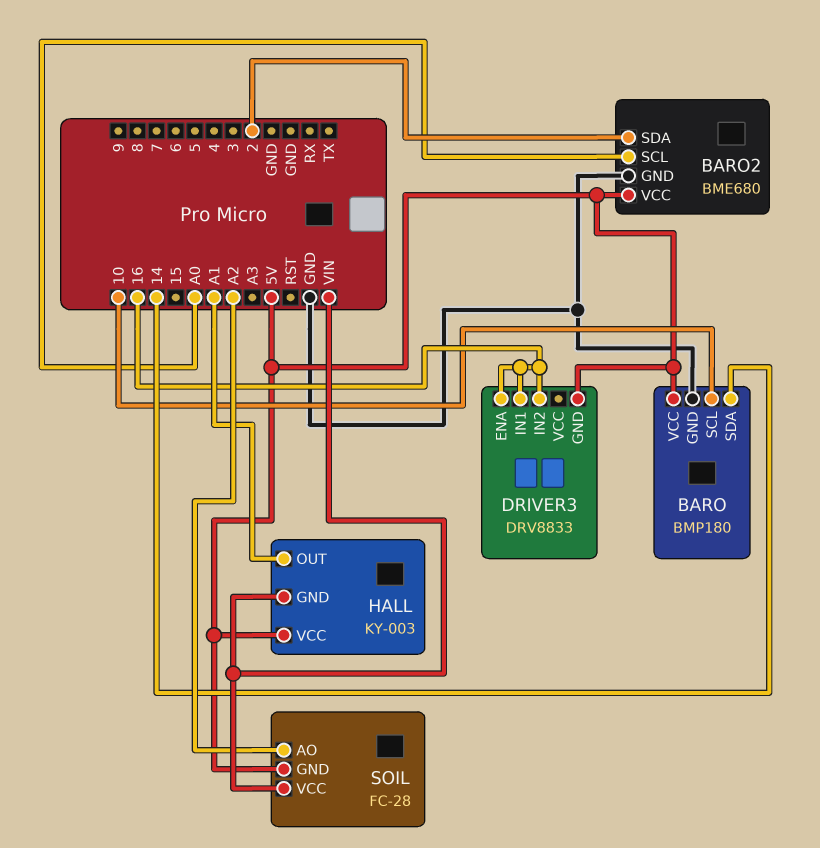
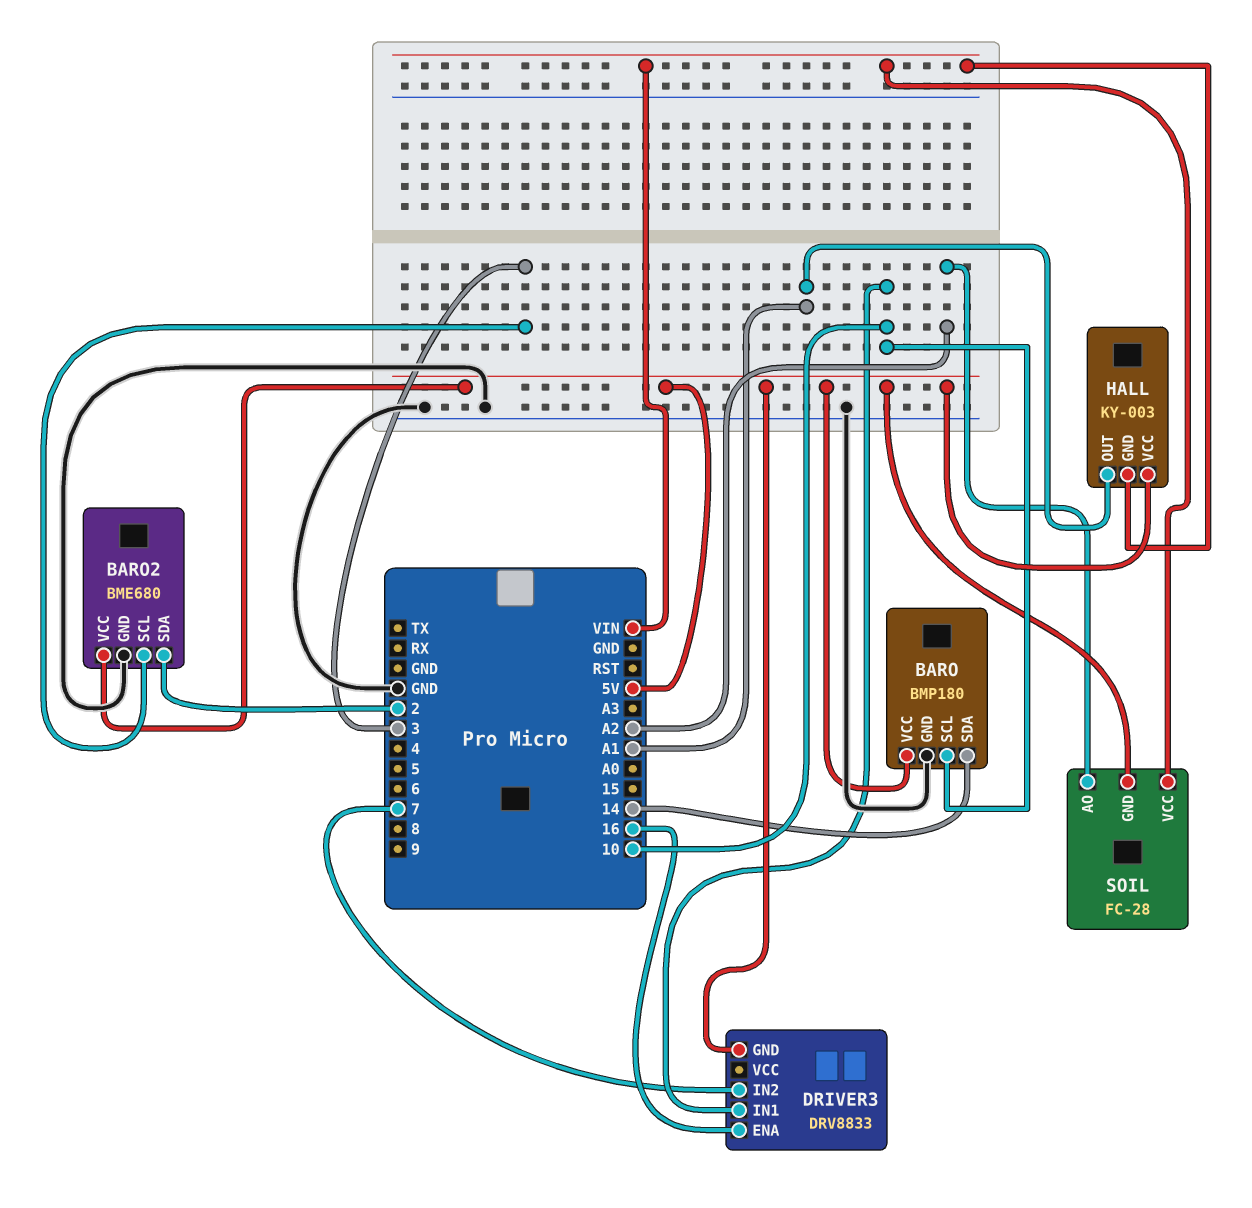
BARO2 pin SCL: A0 -> 3
DRIVER3 pin IN1: 16 -> 10
DRIVER3 pin IN2: 16 -> 7

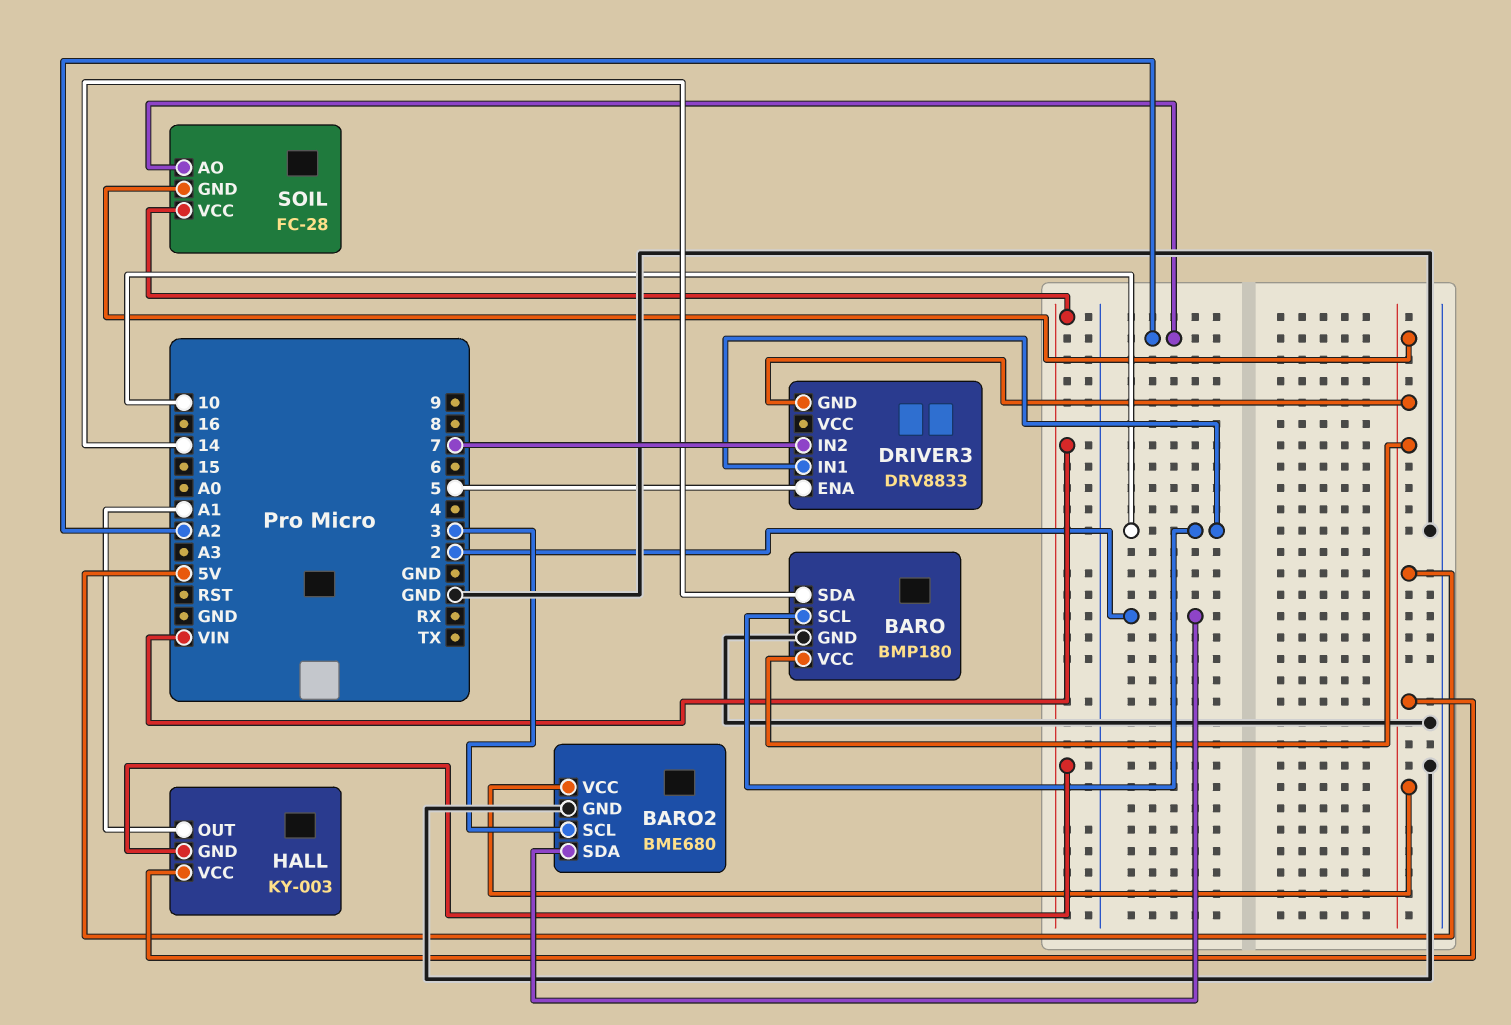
DRIVER3 pin ENA: 16 -> 5

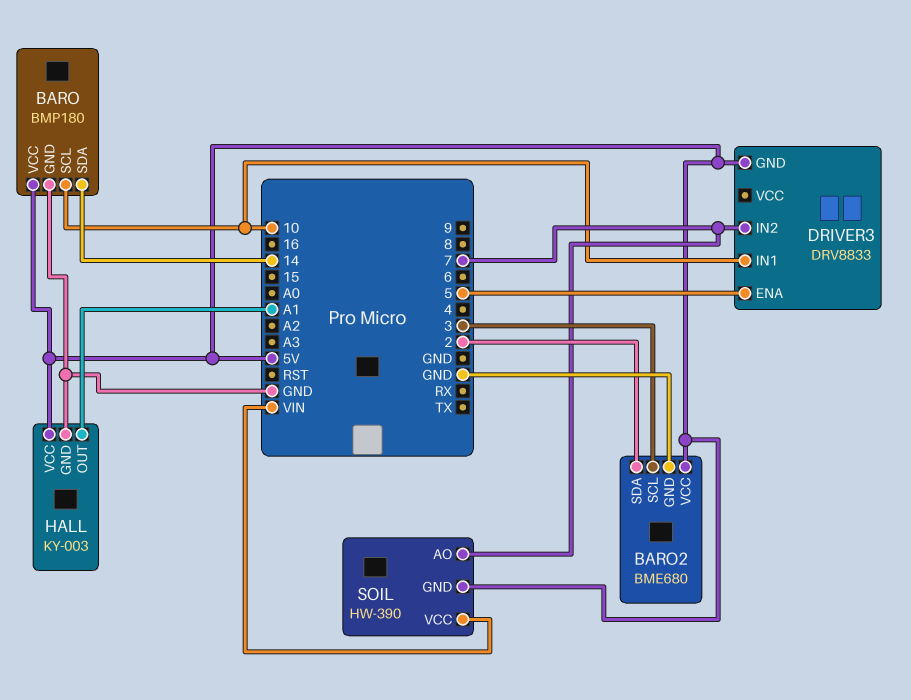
HALL pin GND: VIN -> GND
SOIL: FC-28 -> HW-390
SOIL pin AO: A2 -> 7

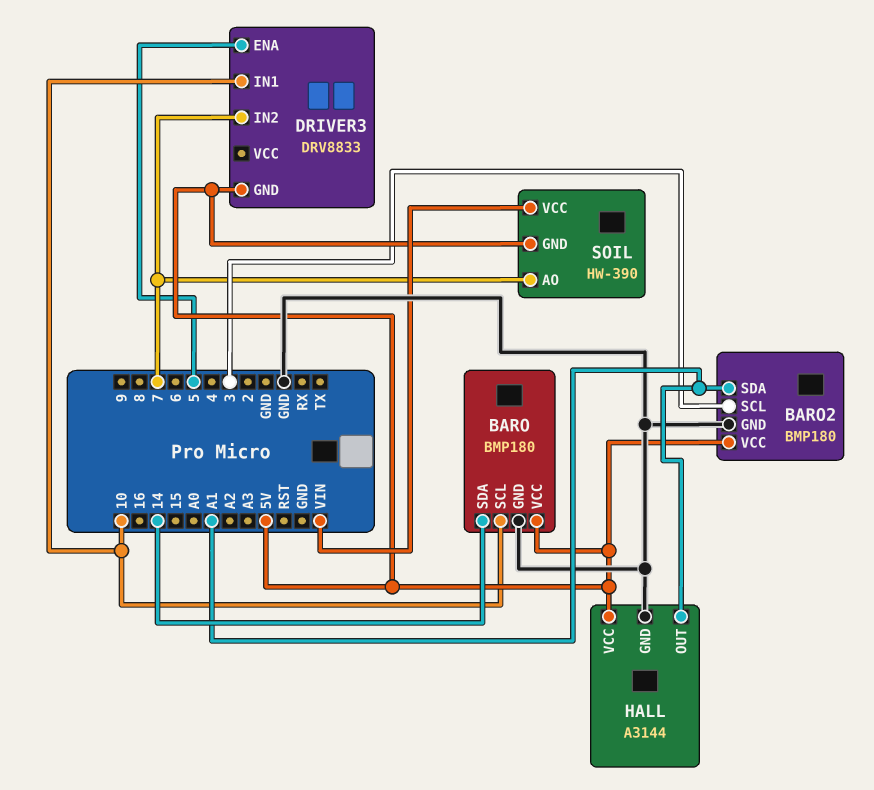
BARO2: BME680 -> BMP180
BARO2 pin SDA: 2 -> A1
HALL: KY-003 -> A3144

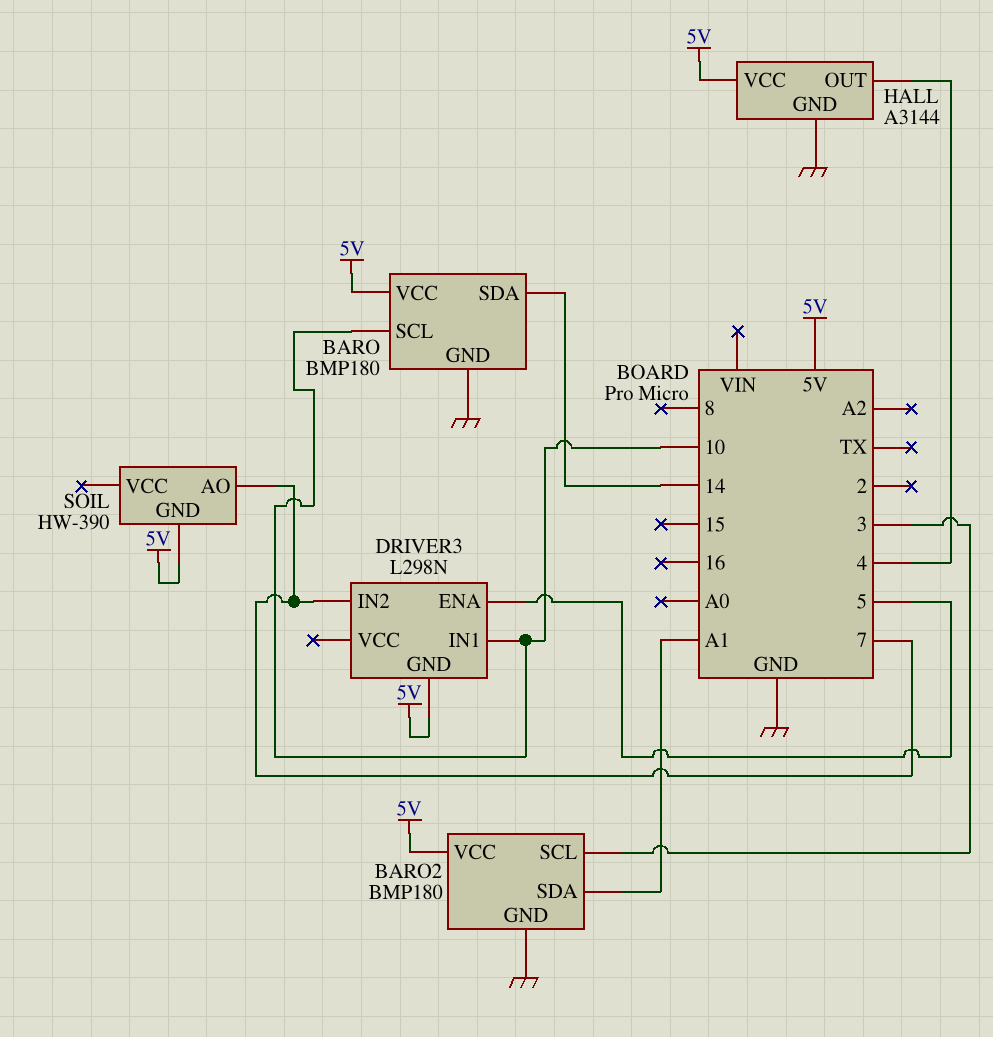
DRIVER3: DRV8833 -> L298N
HALL pin OUT: A1 -> 4
SOIL pin VCC: VIN -> none

